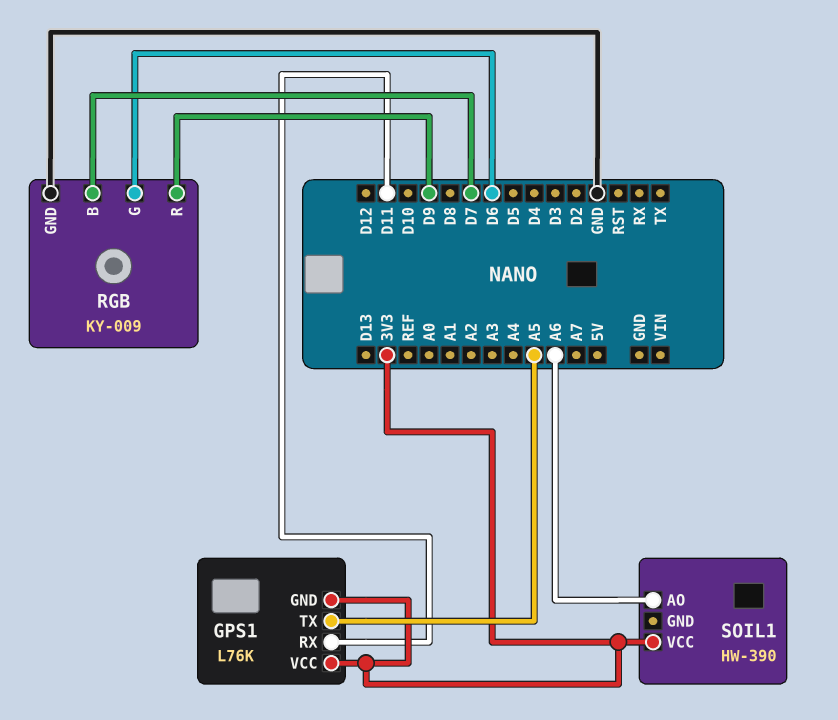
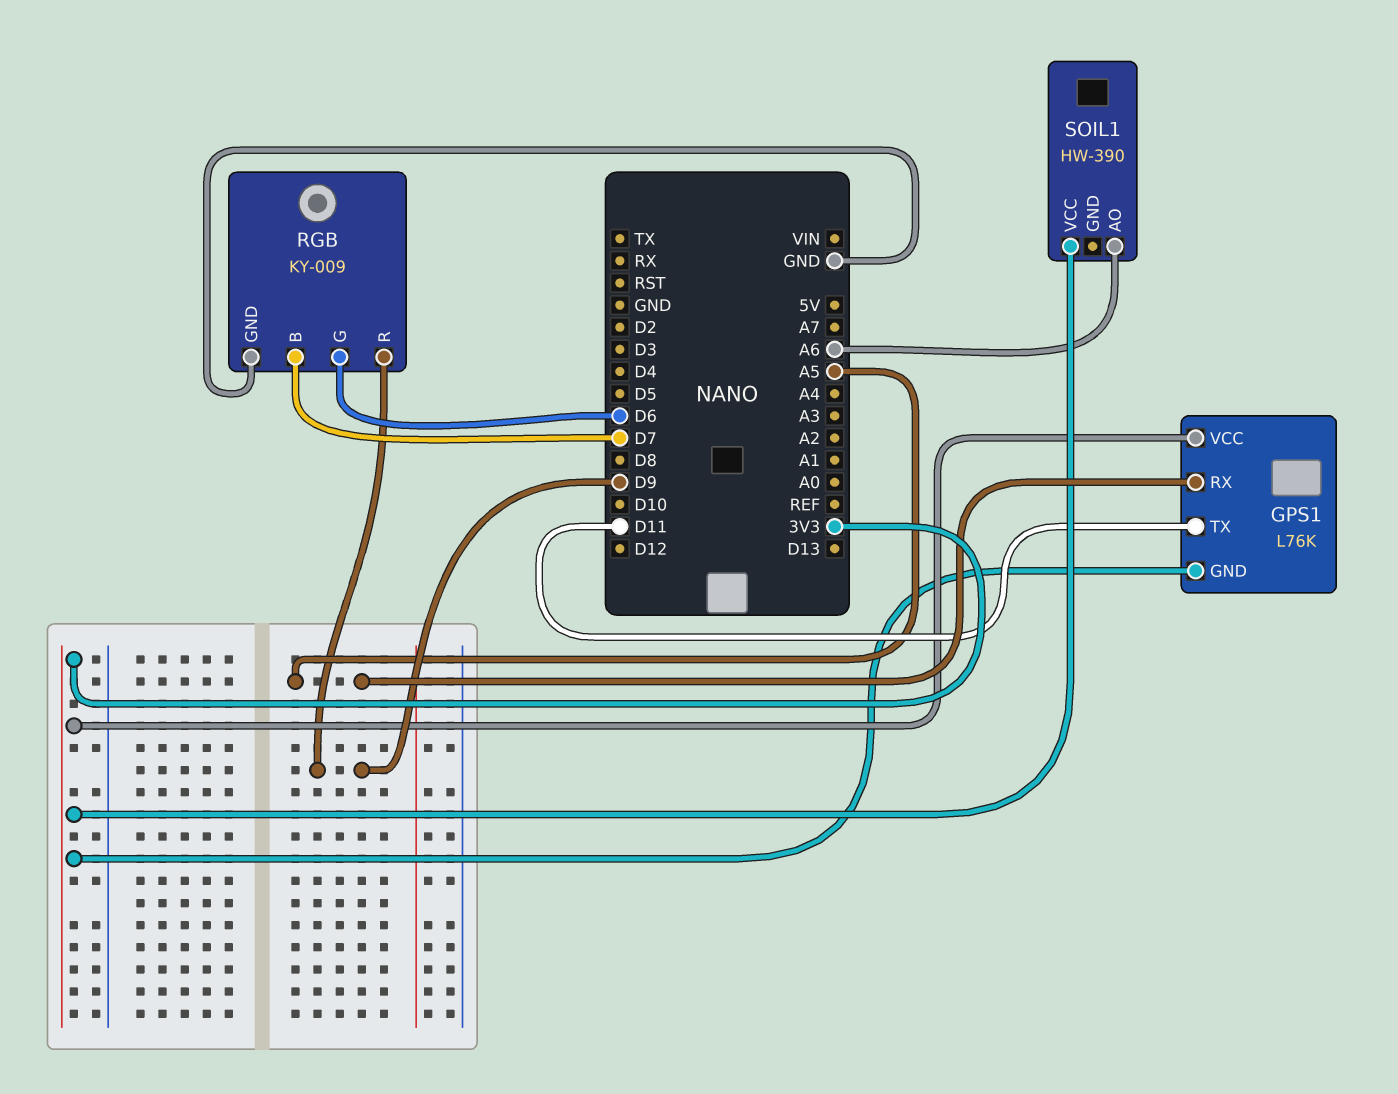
GPS1 pin RX: D11 -> A5
GPS1 pin TX: A5 -> D11

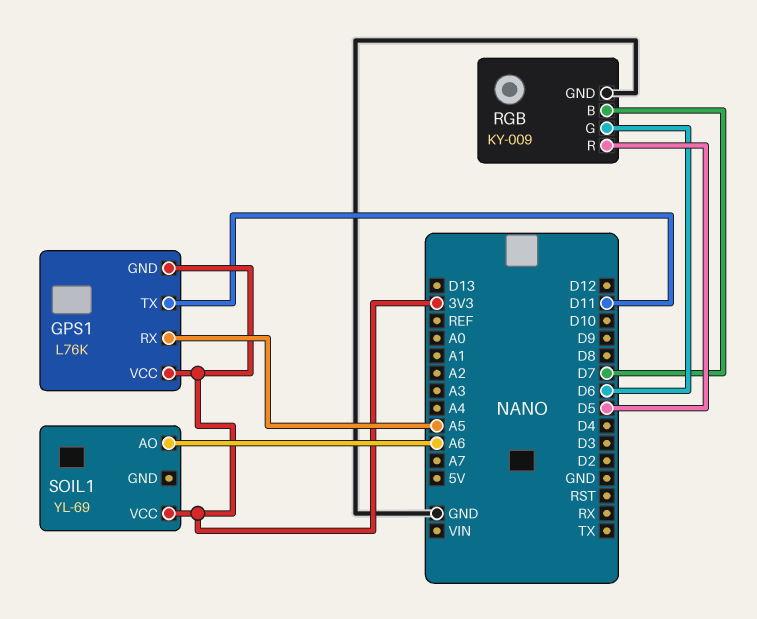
RGB pin R: D9 -> D5
SOIL1: HW-390 -> YL-69

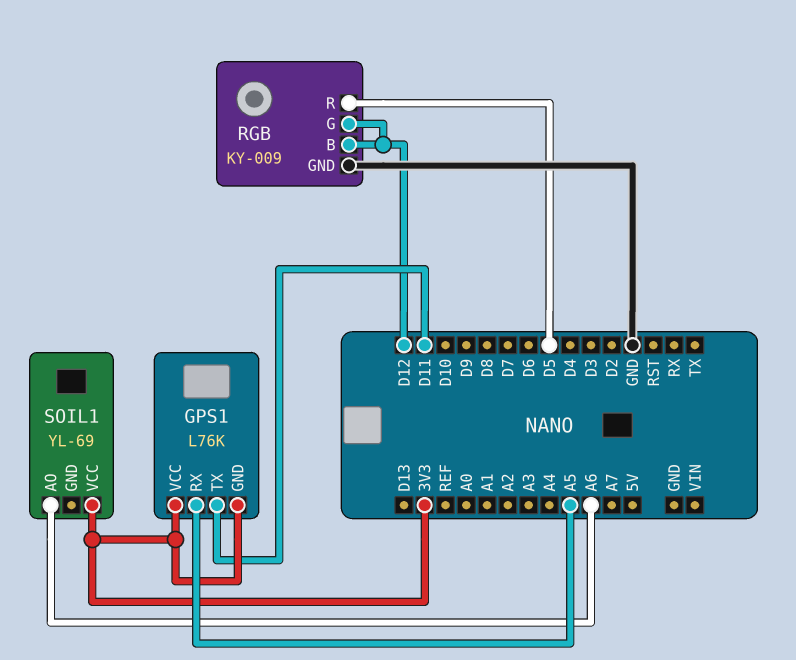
RGB pin B: D7 -> D12
RGB pin G: D6 -> D12

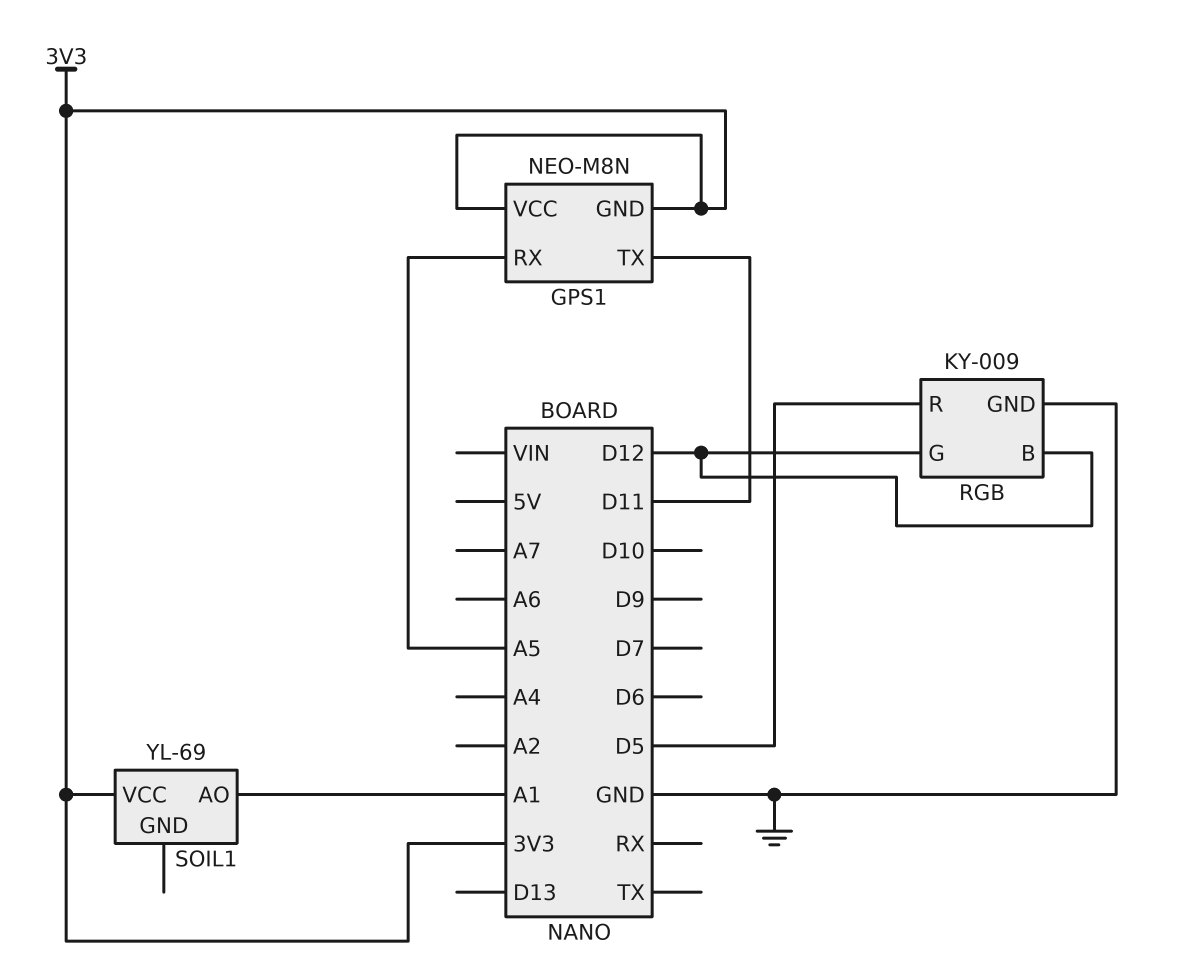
GPS1: L76K -> NEO-M8N
SOIL1 pin AO: A6 -> A1

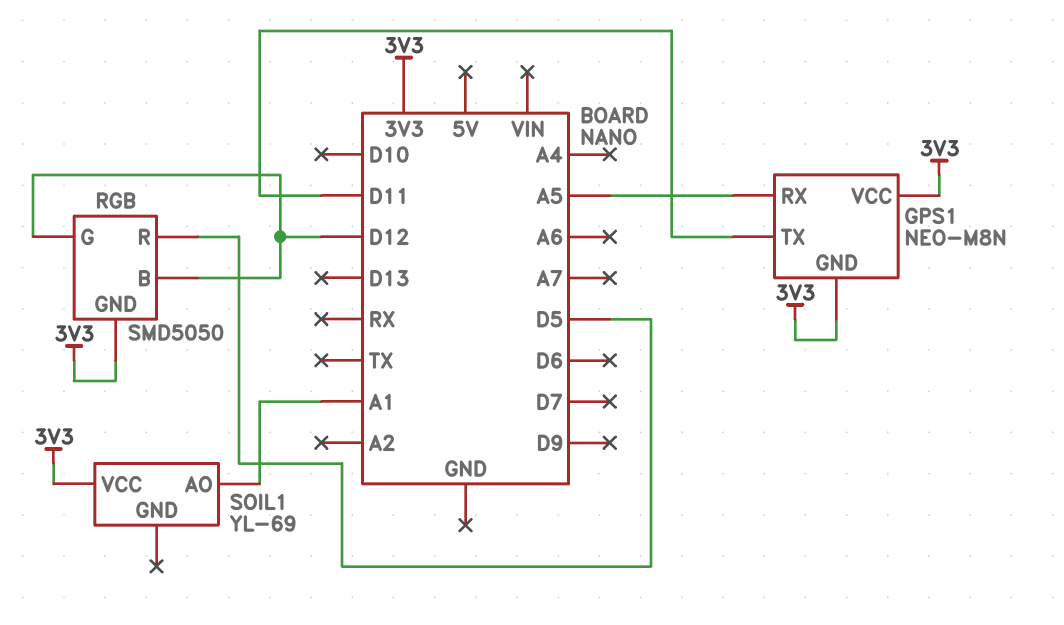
RGB: KY-009 -> SMD5050
RGB pin GND: GND -> 3V3

